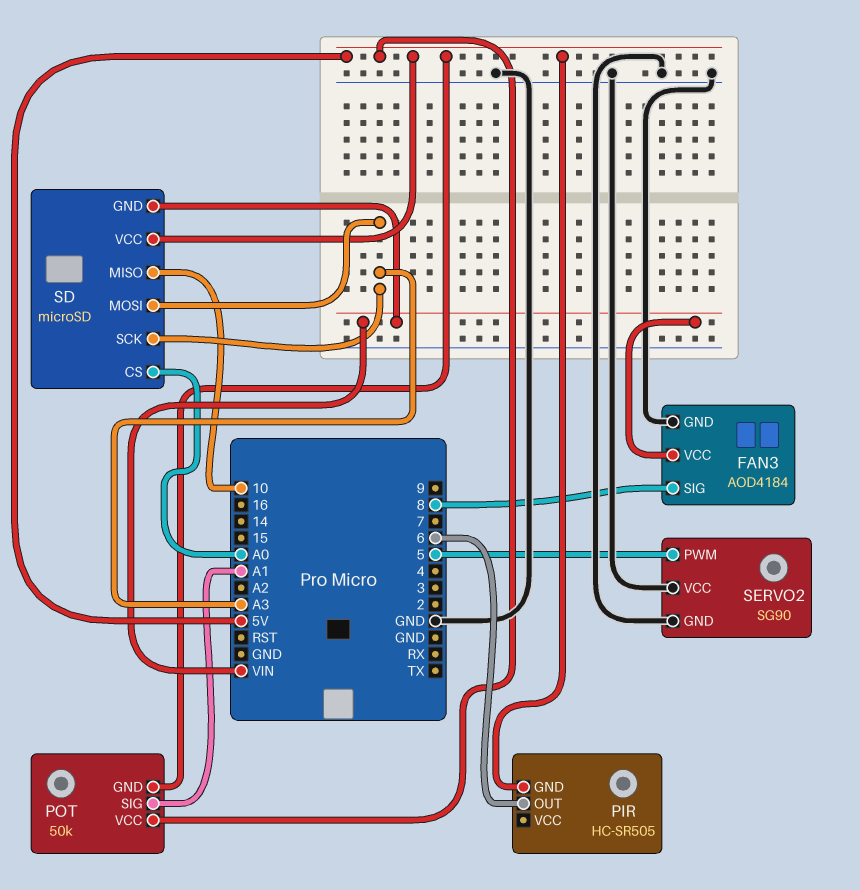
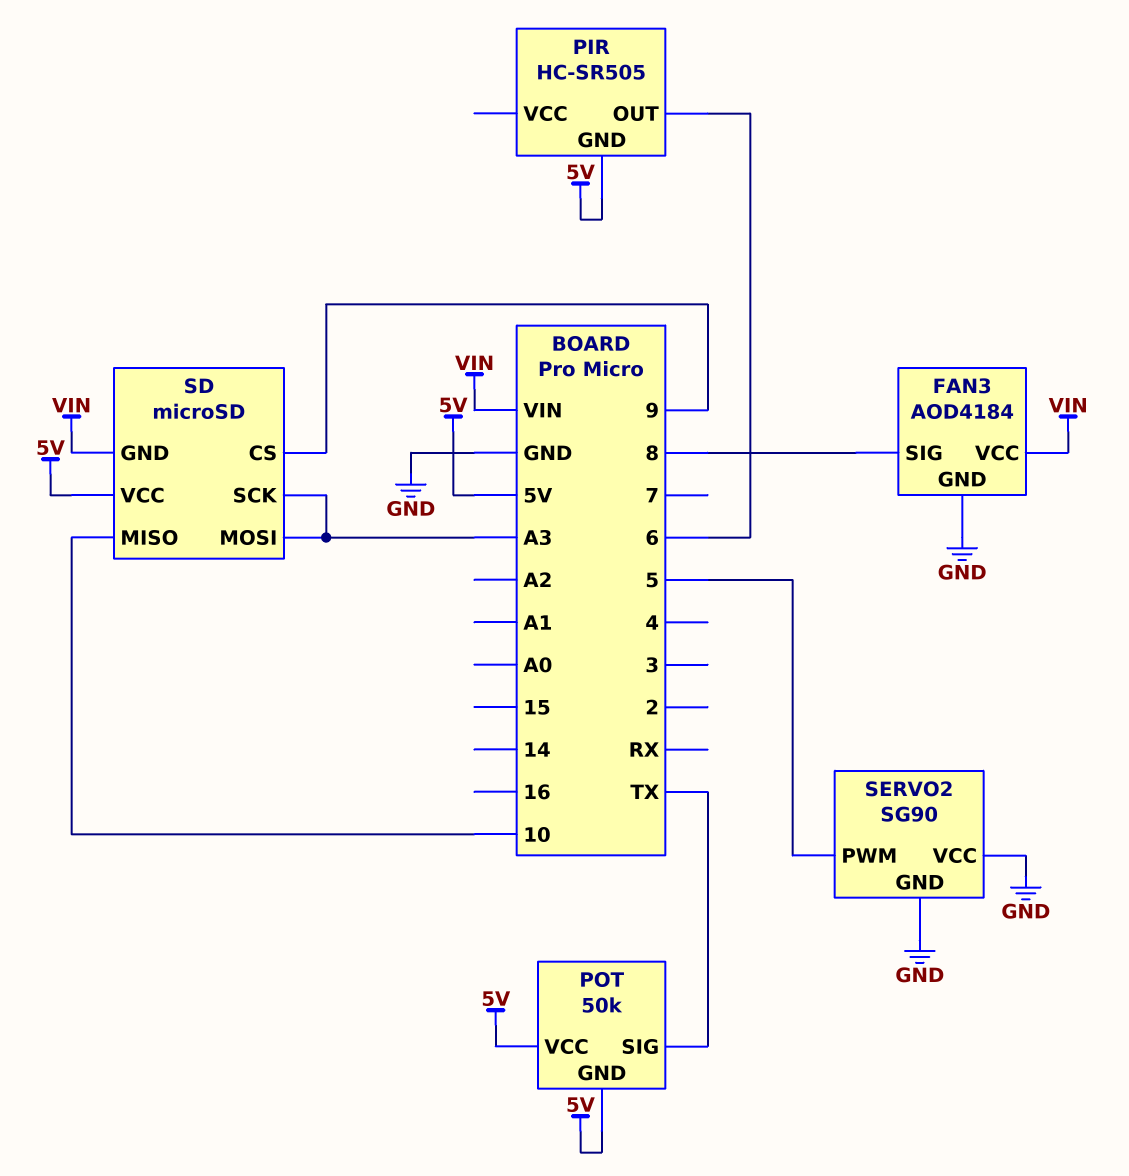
POT pin SIG: A1 -> TX
SD pin CS: A0 -> 9

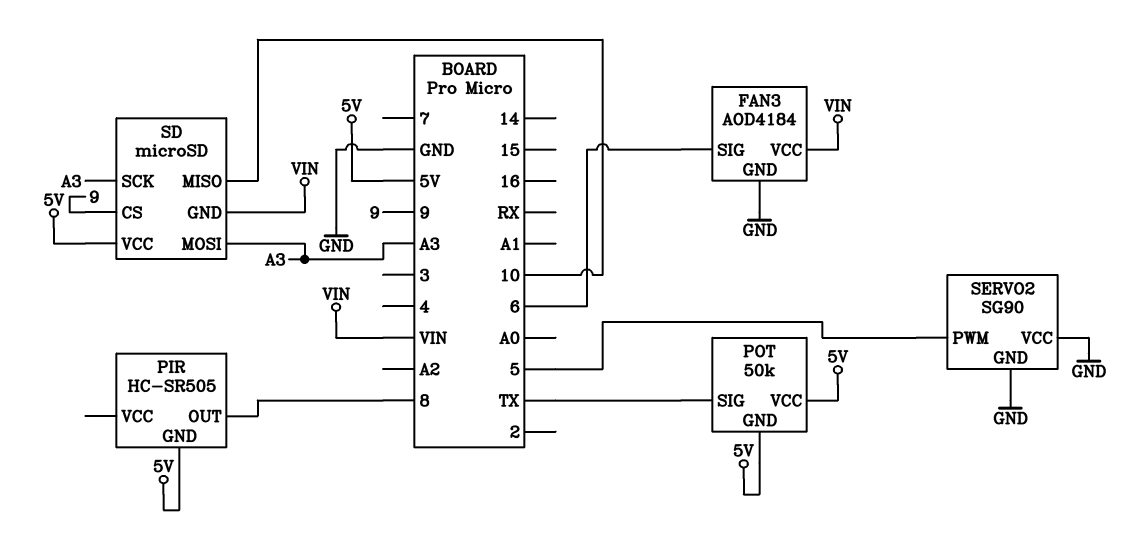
FAN3 pin SIG: 8 -> 6
PIR pin OUT: 6 -> 8

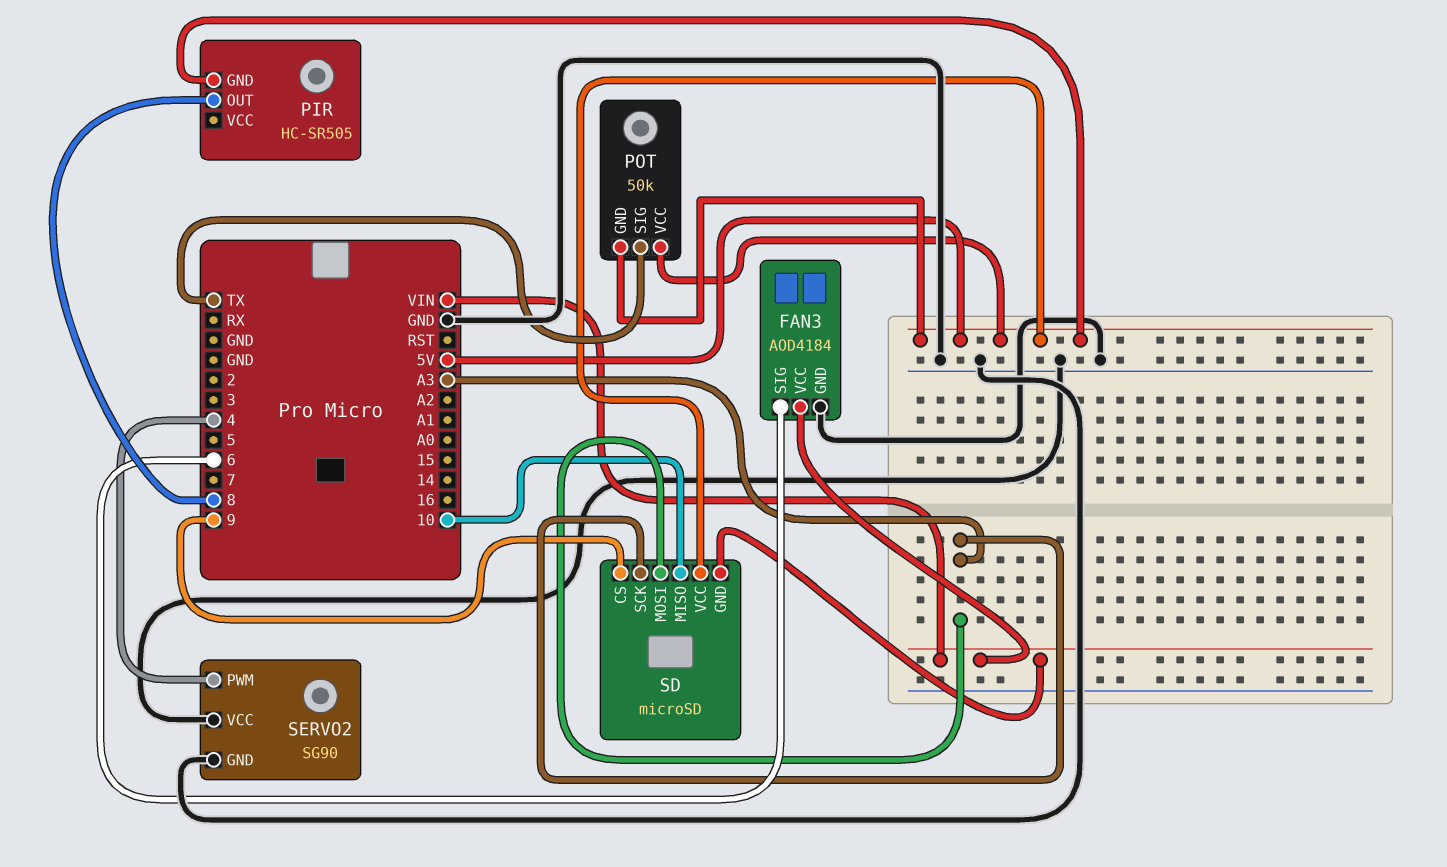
SERVO2 pin PWM: 5 -> 4

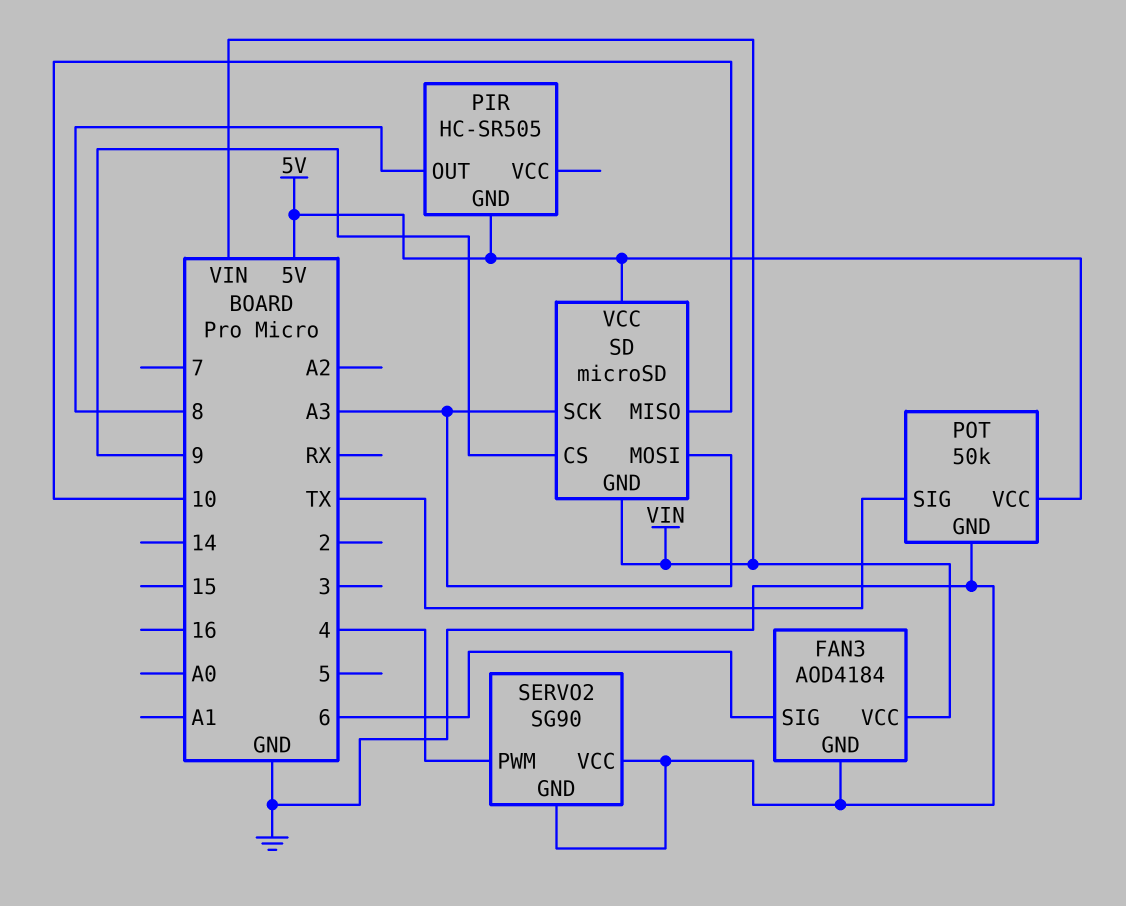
POT pin GND: 5V -> GND

